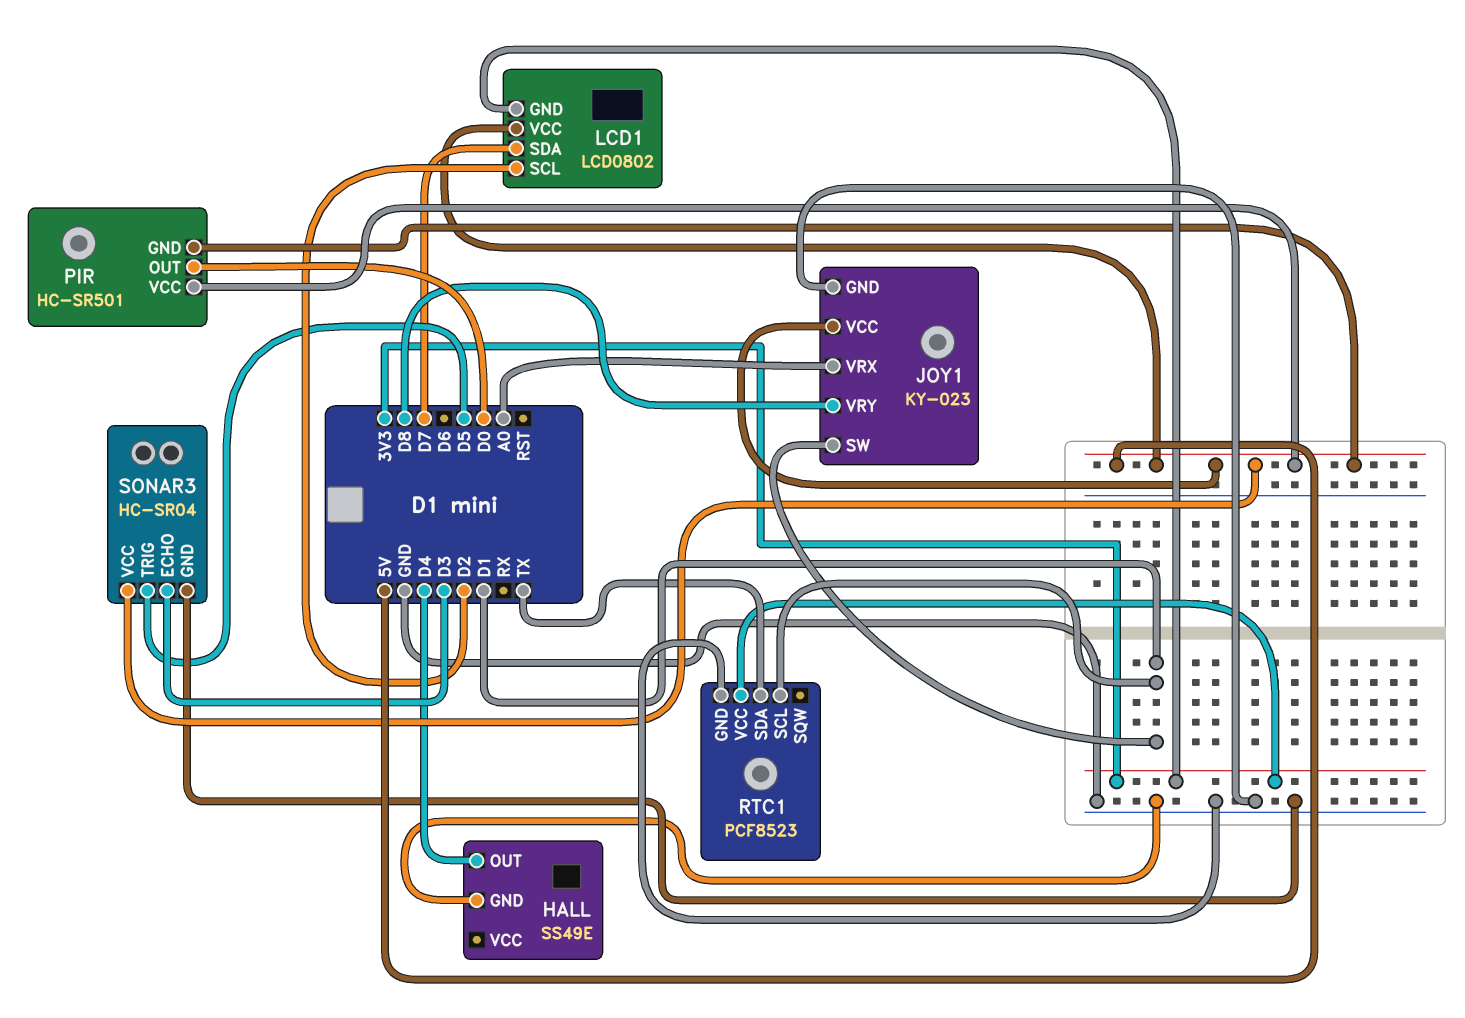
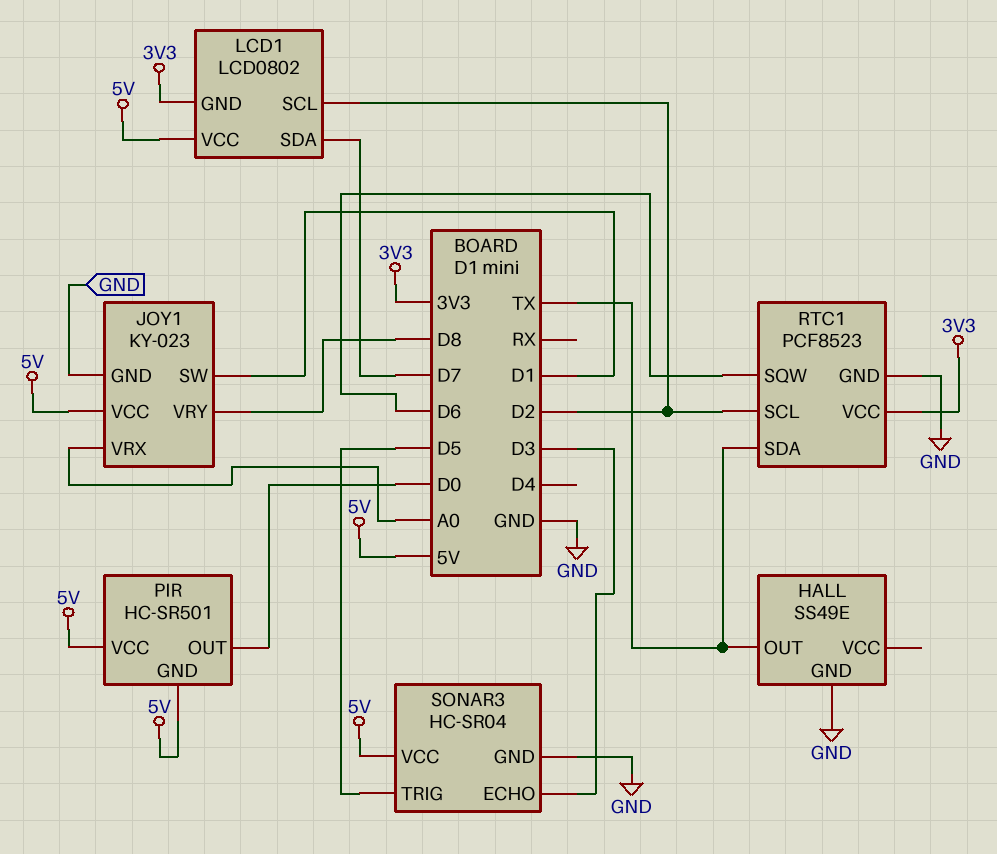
HALL pin OUT: D4 -> TX
RTC1 pin SCL: D1 -> D2
RTC1 pin SQW: none -> D6

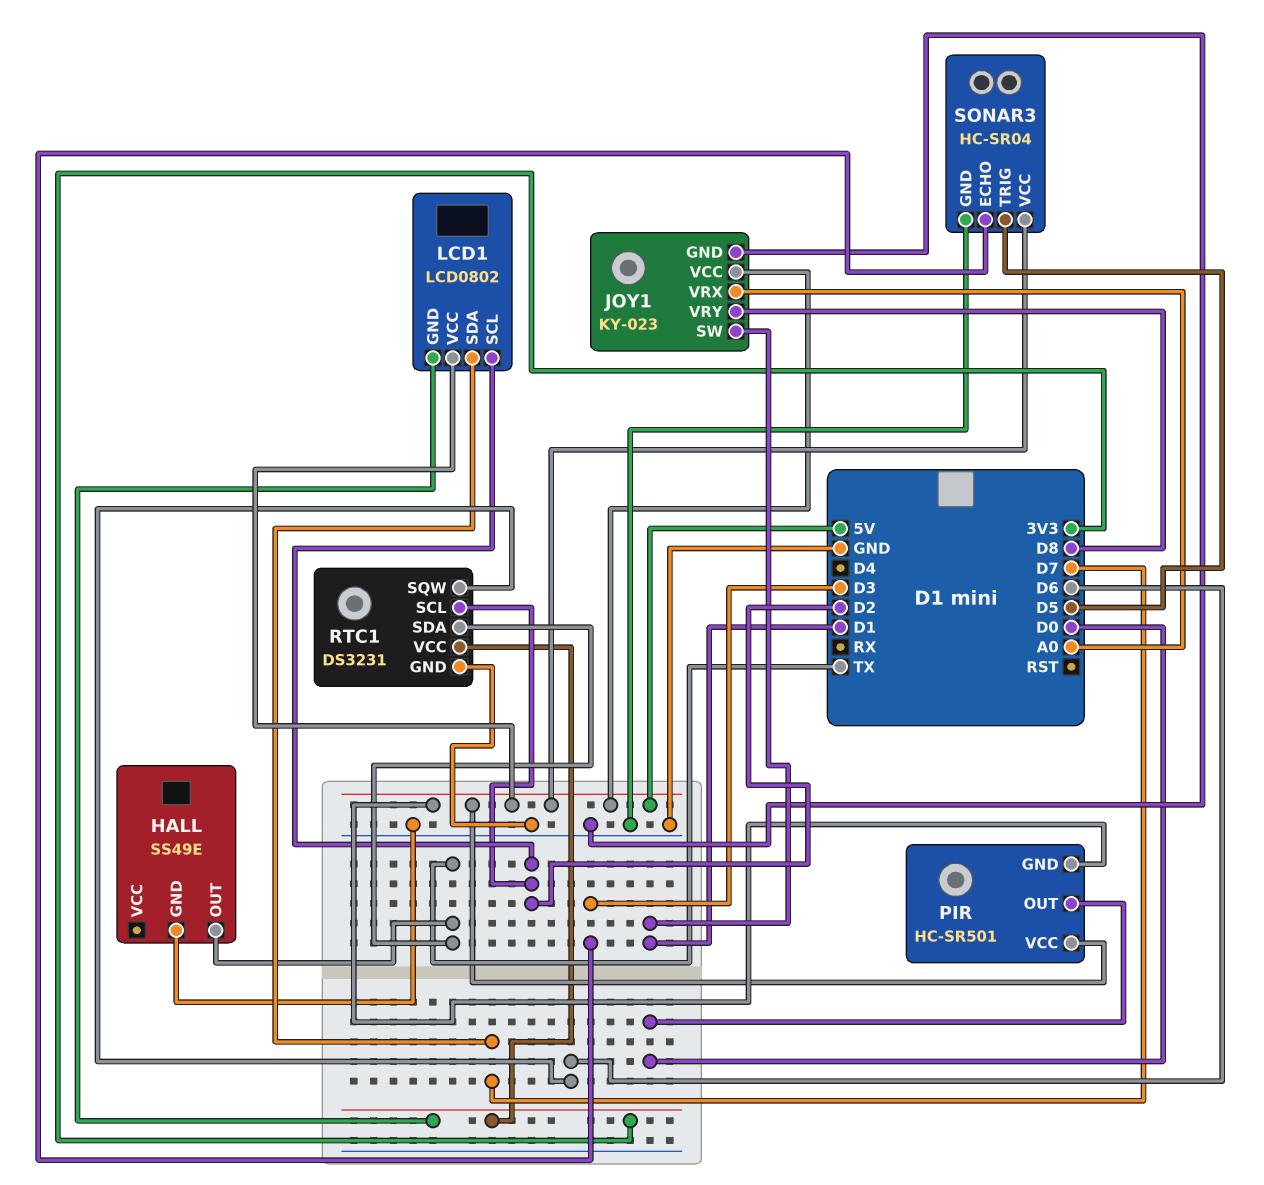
RTC1: PCF8523 -> DS3231

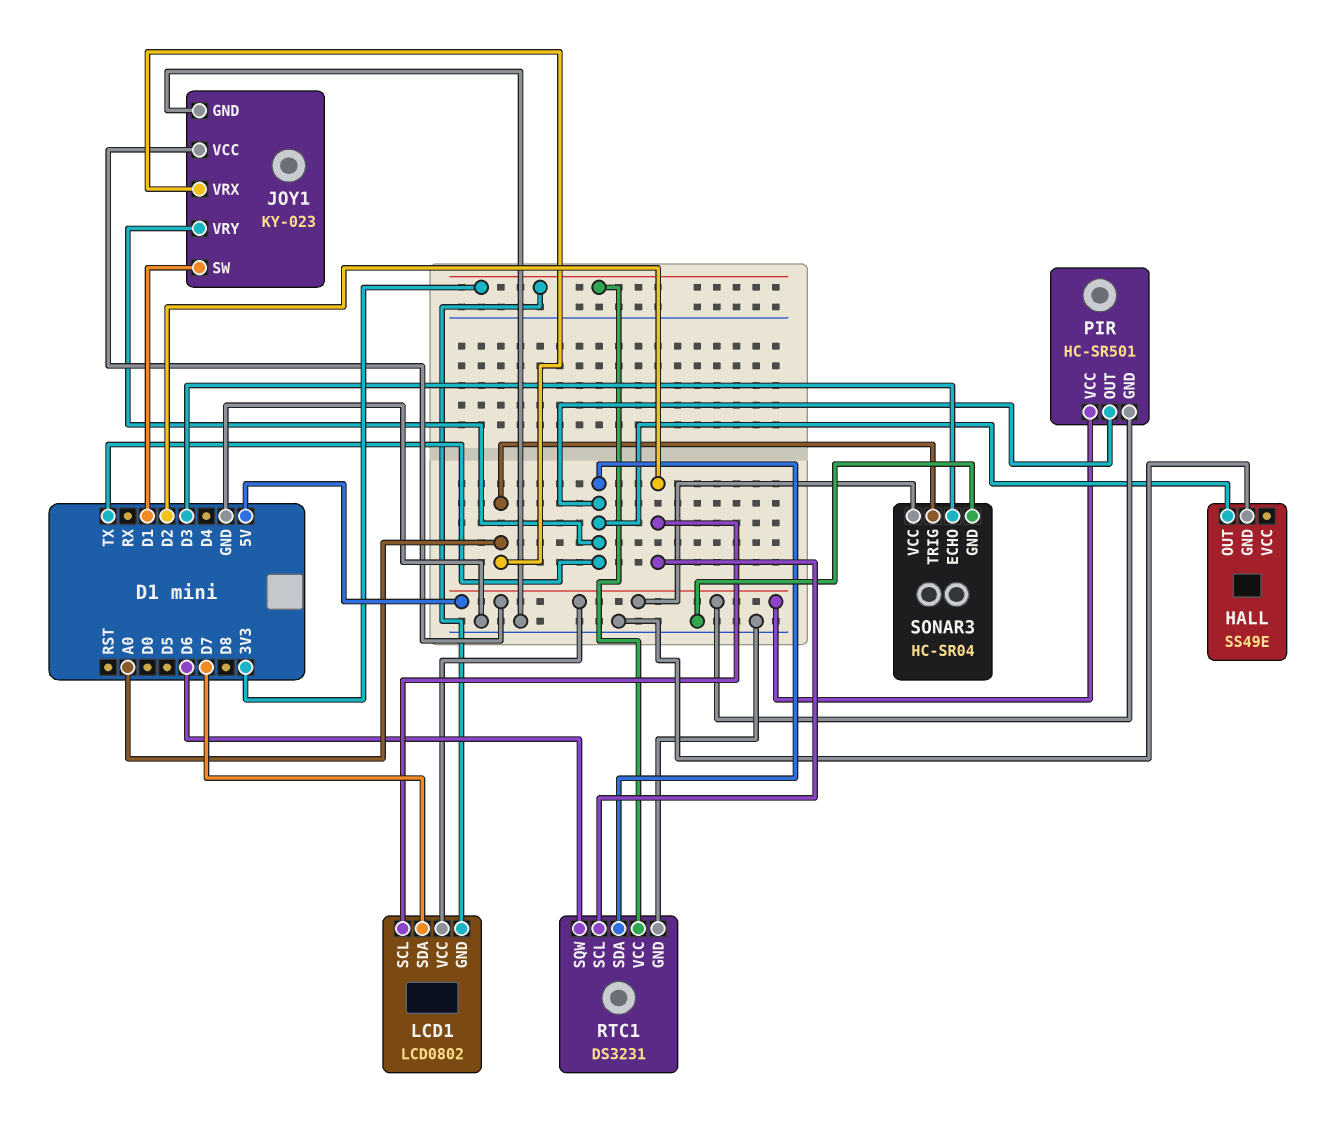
JOY1 pin VRY: D8 -> TX
PIR pin OUT: D0 -> TX
SONAR3 pin TRIG: D5 -> A0

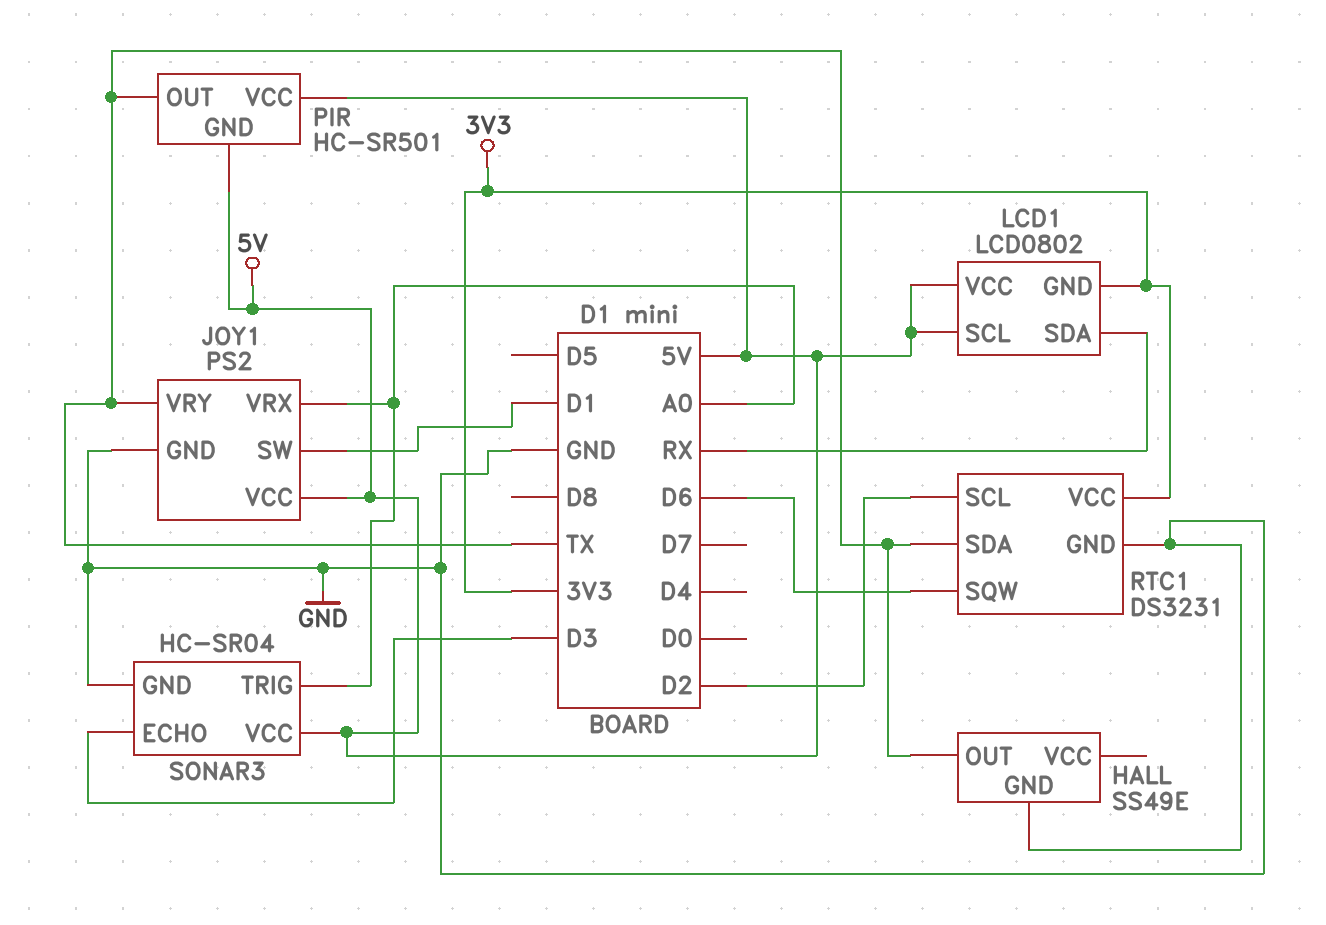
JOY1: KY-023 -> PS2
LCD1 pin SCL: D2 -> 5V
LCD1 pin SDA: D7 -> RX

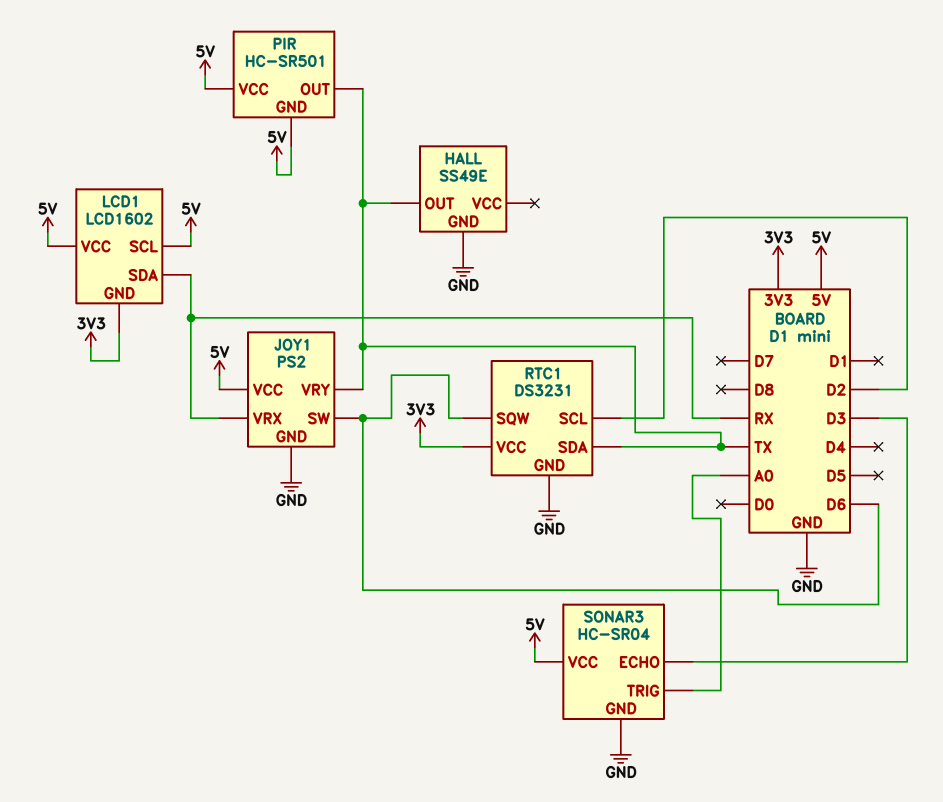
JOY1 pin SW: D1 -> D6
JOY1 pin VRX: A0 -> RX
LCD1: LCD0802 -> LCD1602

